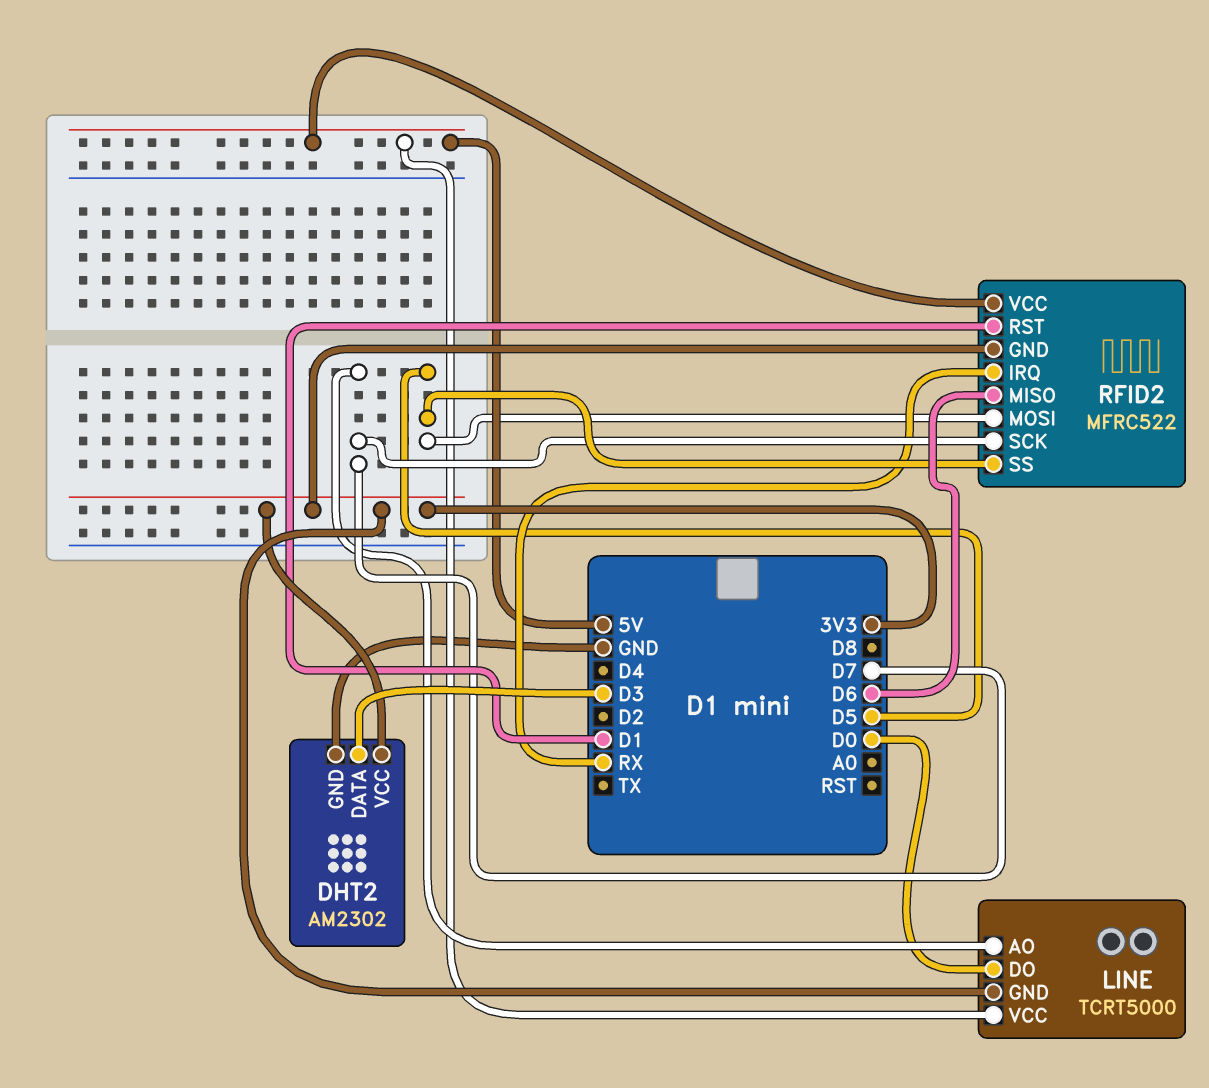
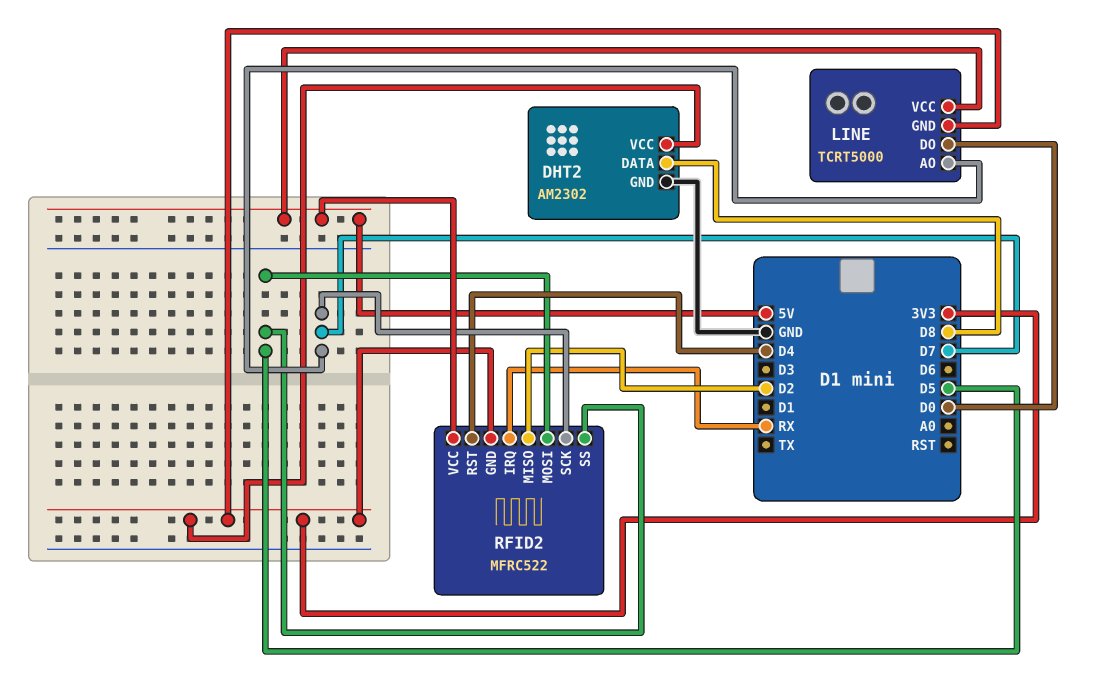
DHT2 pin DATA: D3 -> D8
RFID2 pin MISO: D6 -> D2
RFID2 pin RST: D1 -> D4

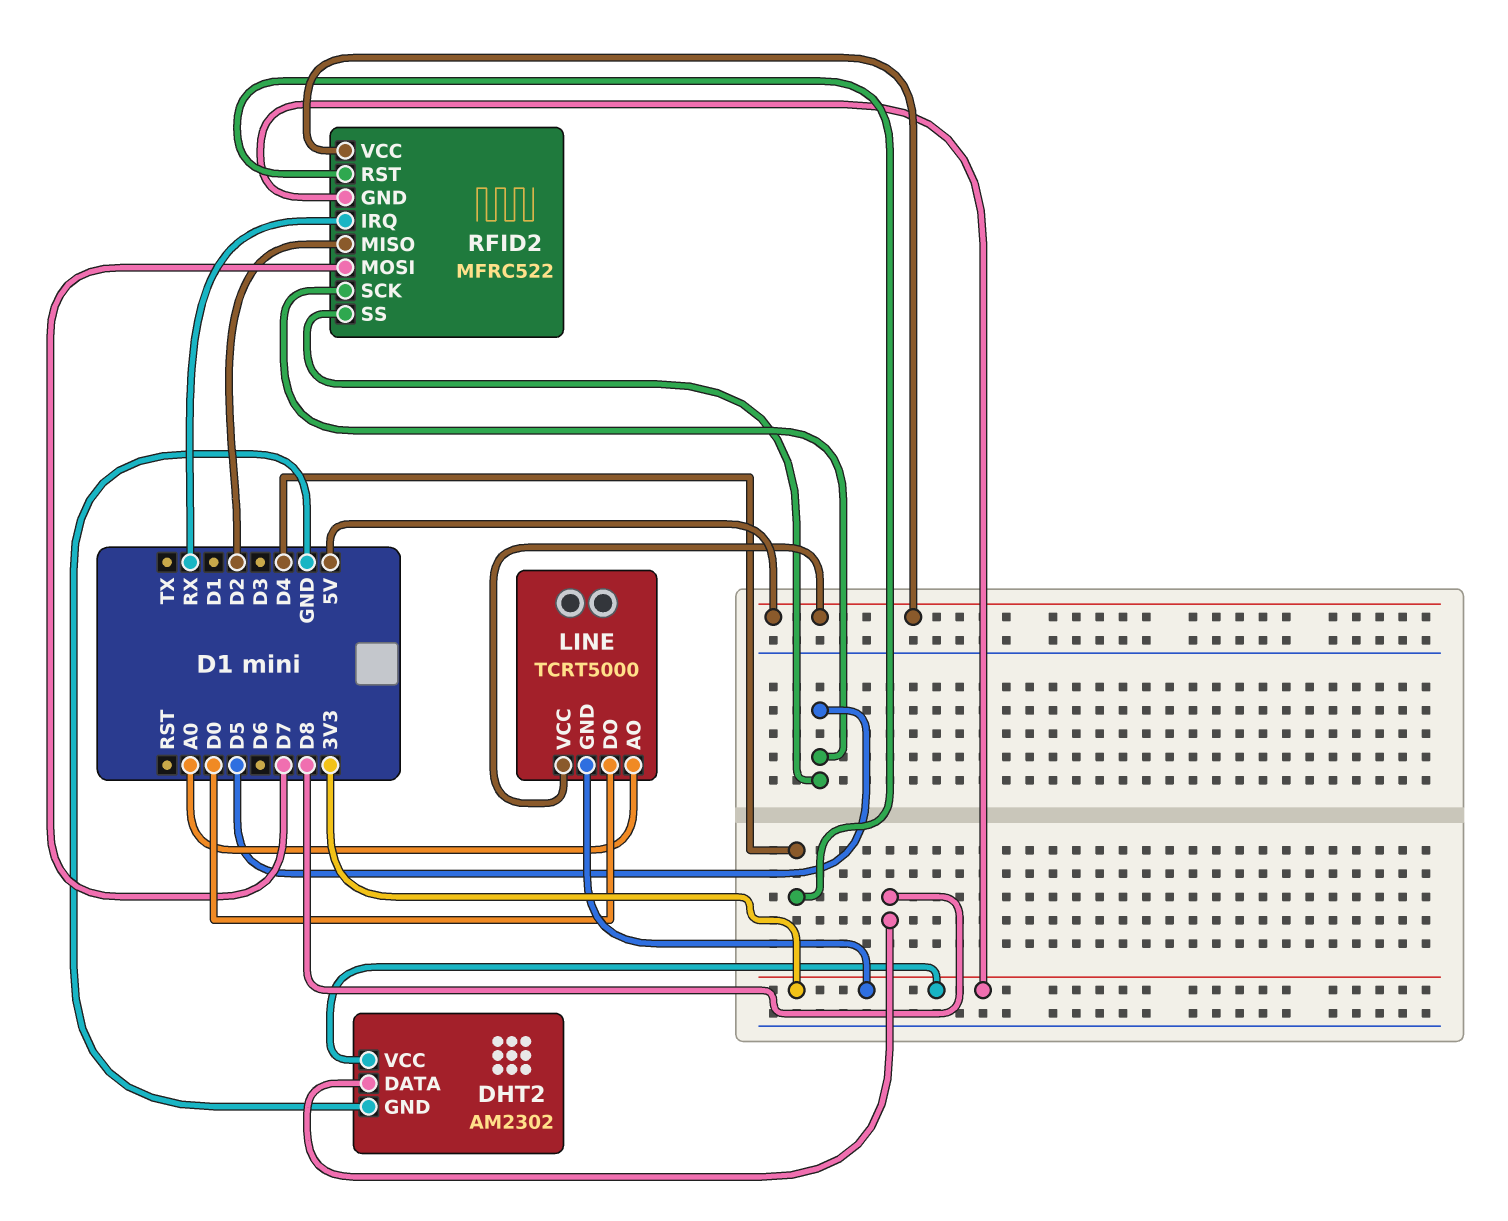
LINE pin AO: D7 -> A0
RFID2 pin MOSI: D5 -> D7
RFID2 pin SCK: D7 -> D5

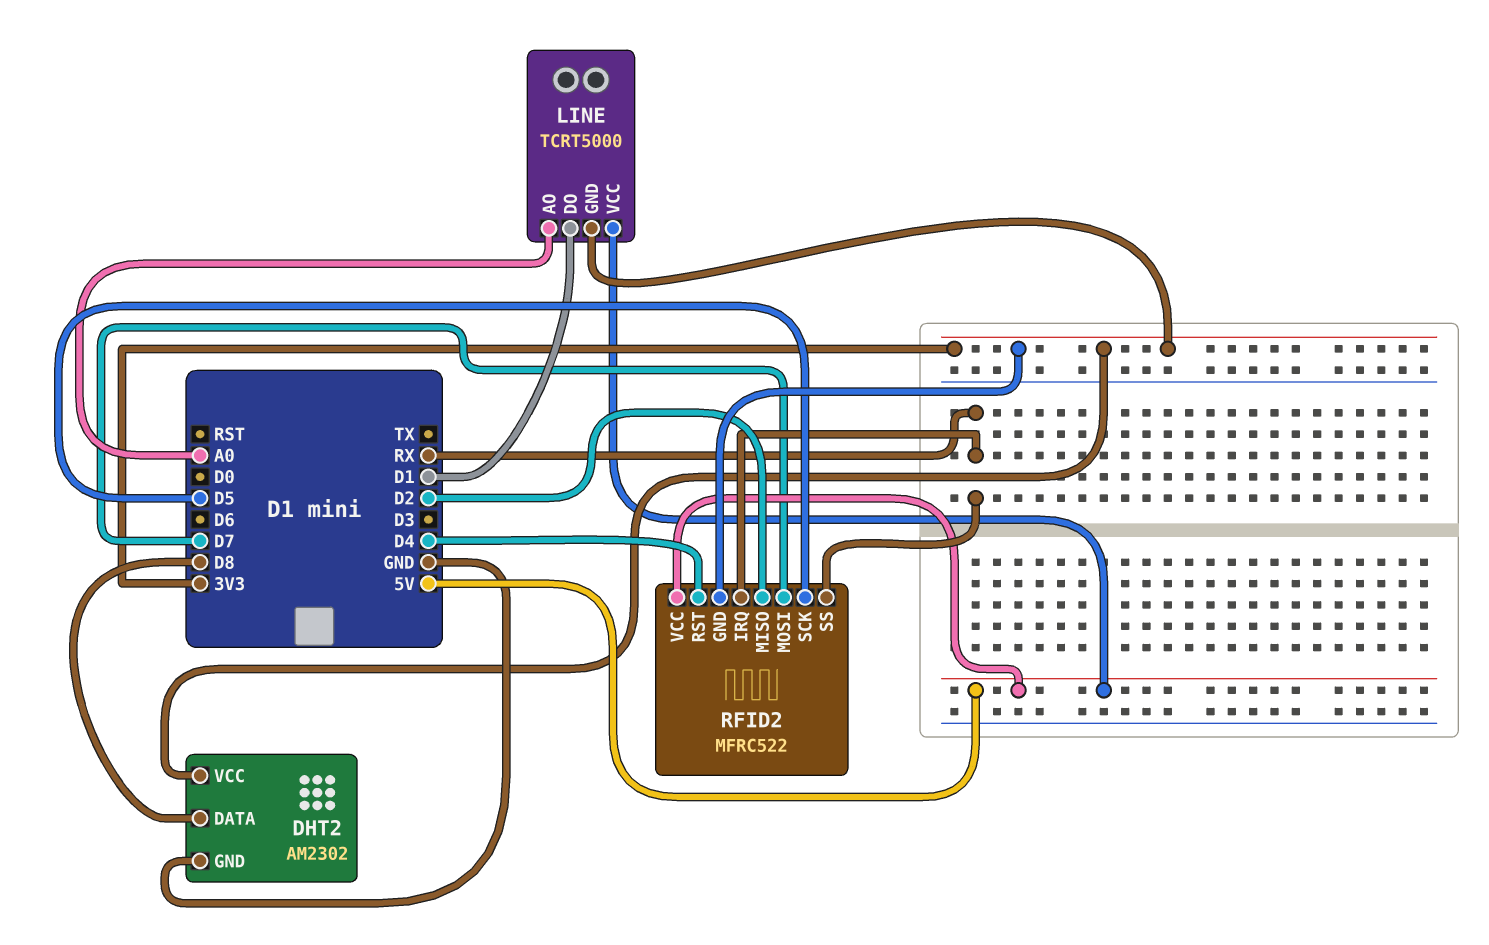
LINE pin DO: D0 -> D1
RFID2 pin SS: D5 -> RX

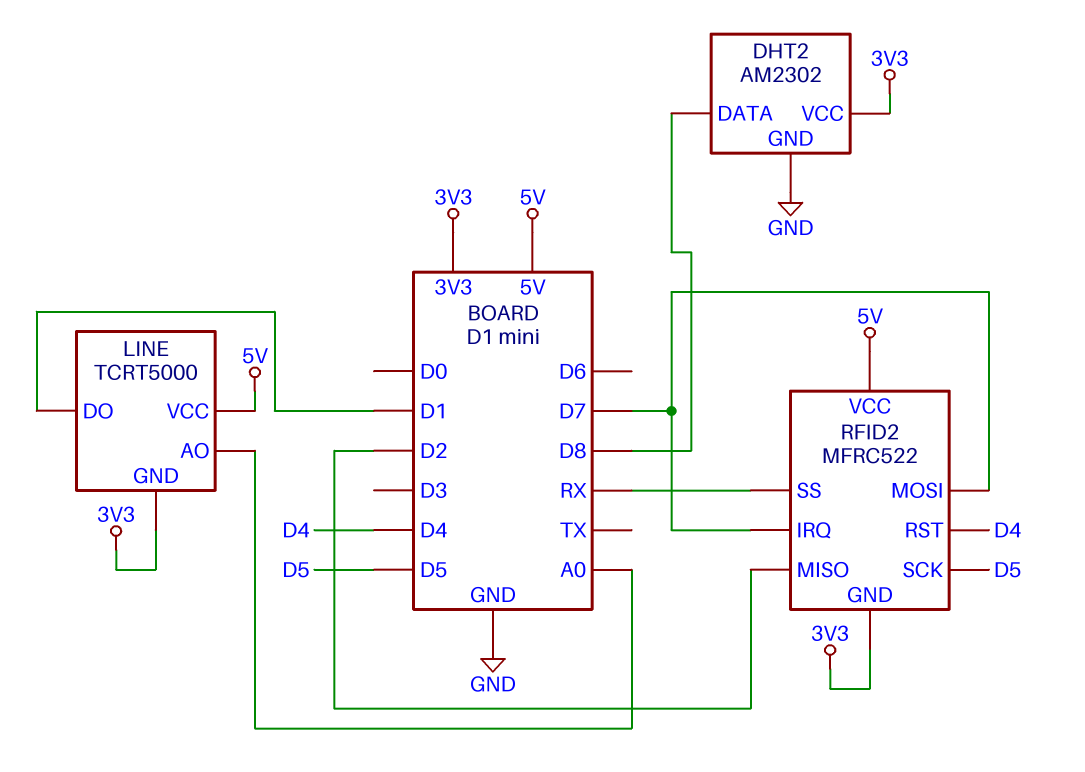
RFID2 pin IRQ: RX -> D7

